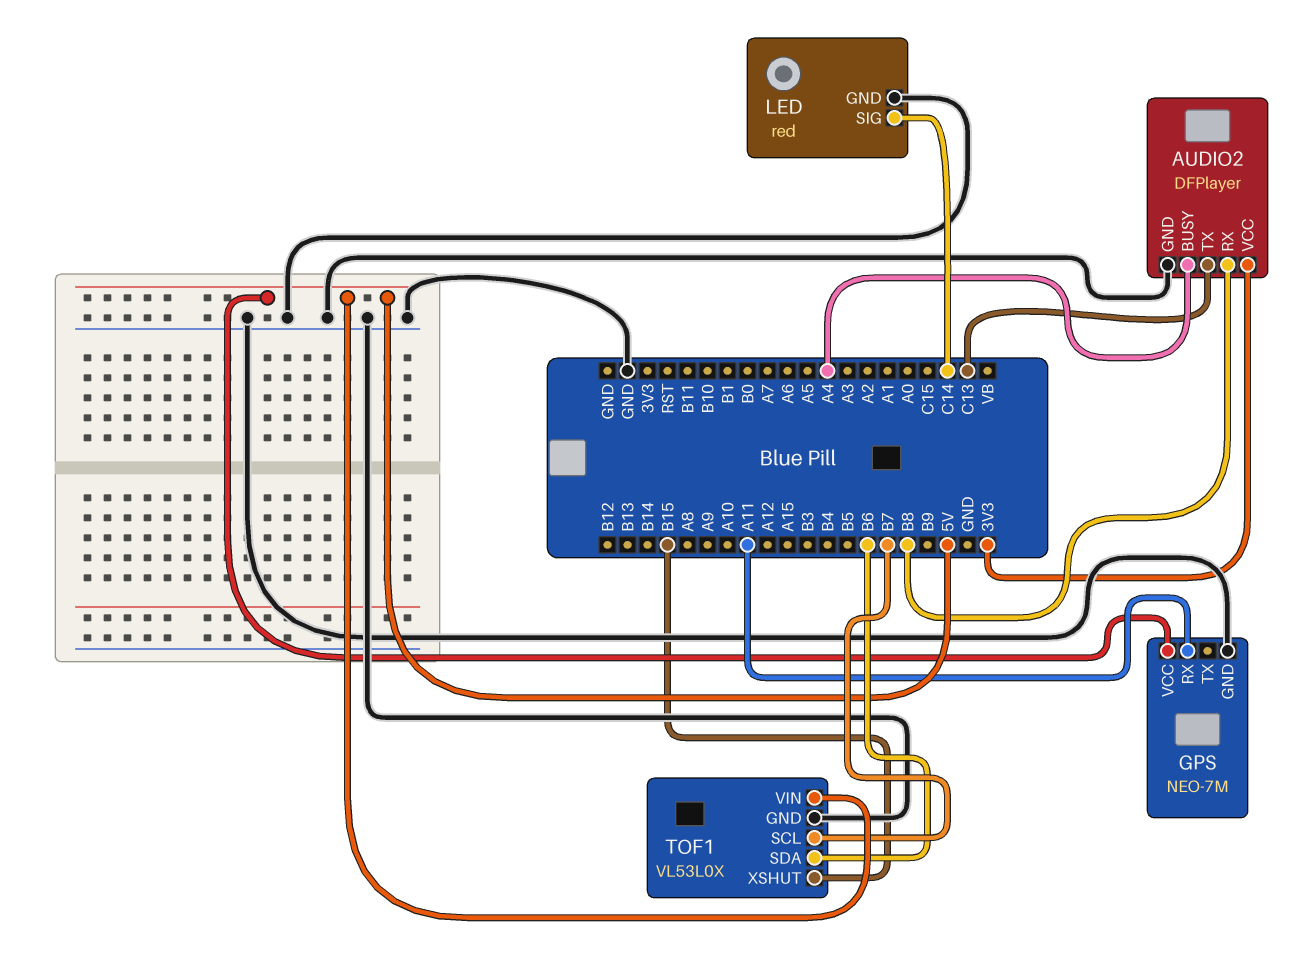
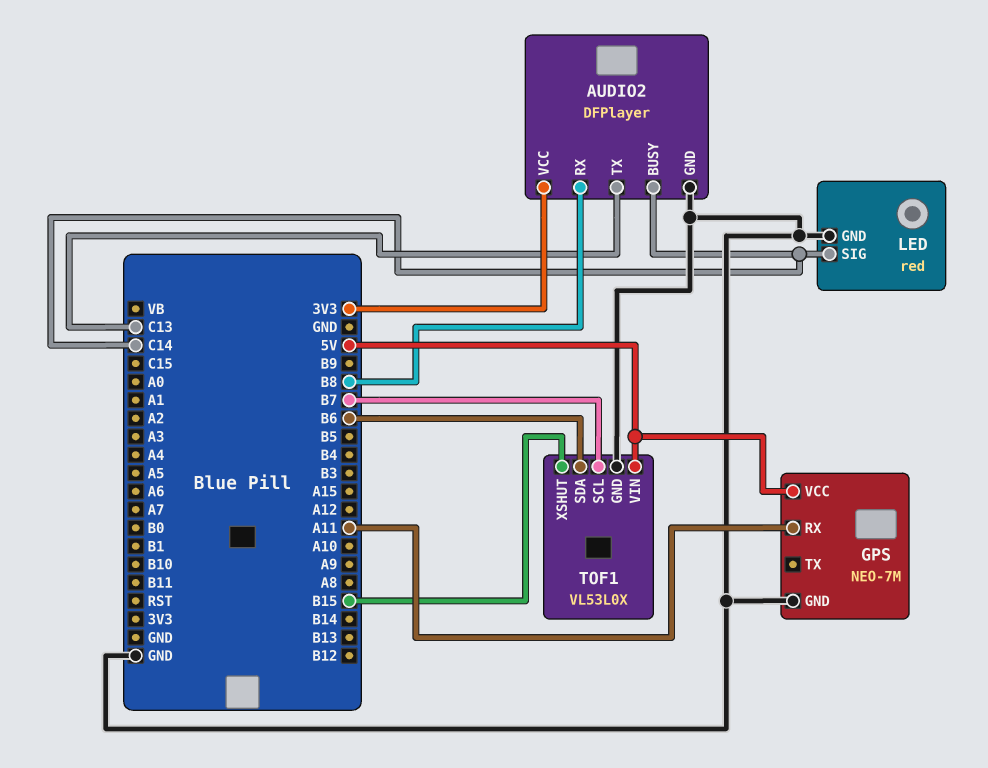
AUDIO2 pin BUSY: A4 -> C14

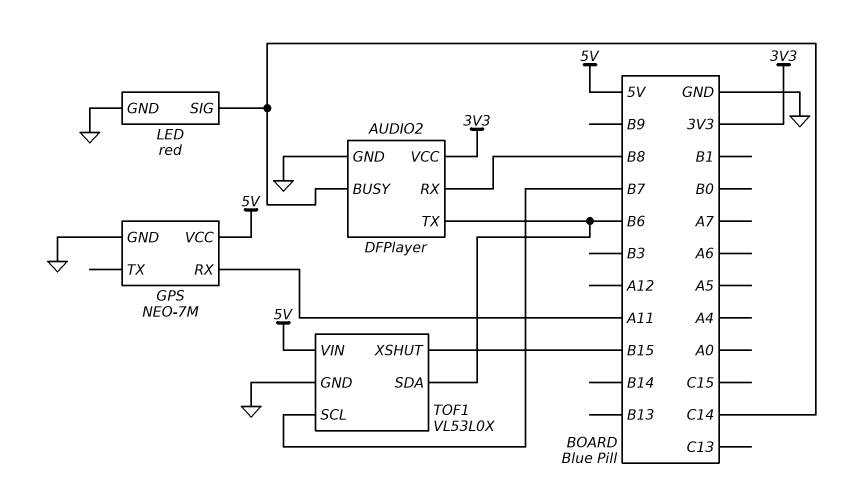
AUDIO2 pin TX: C13 -> B6

